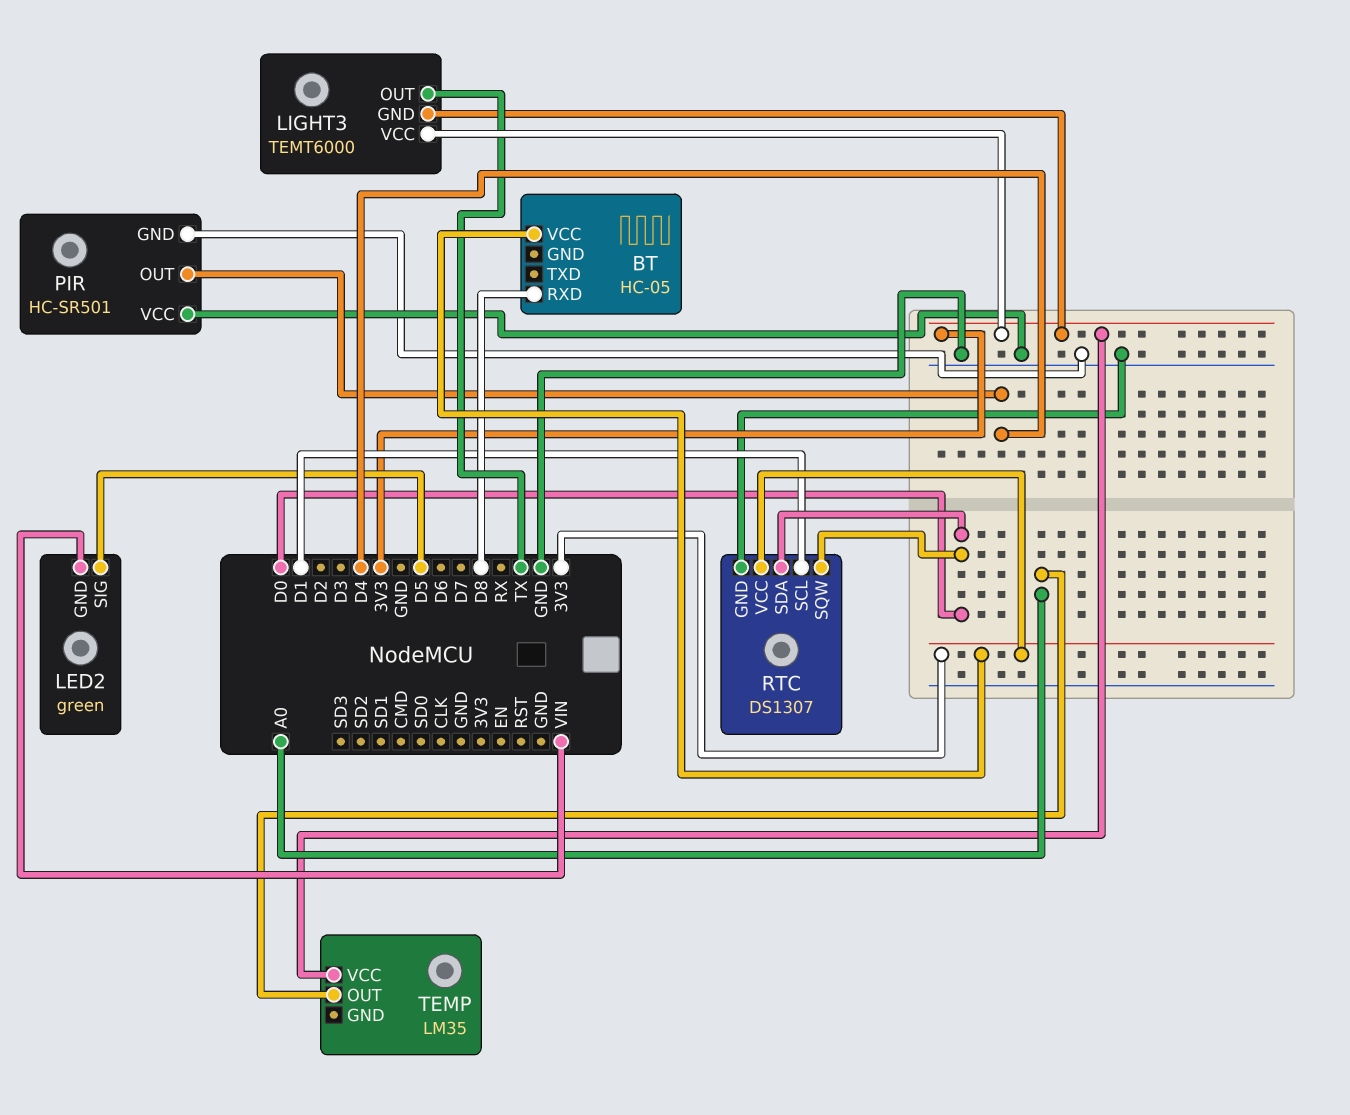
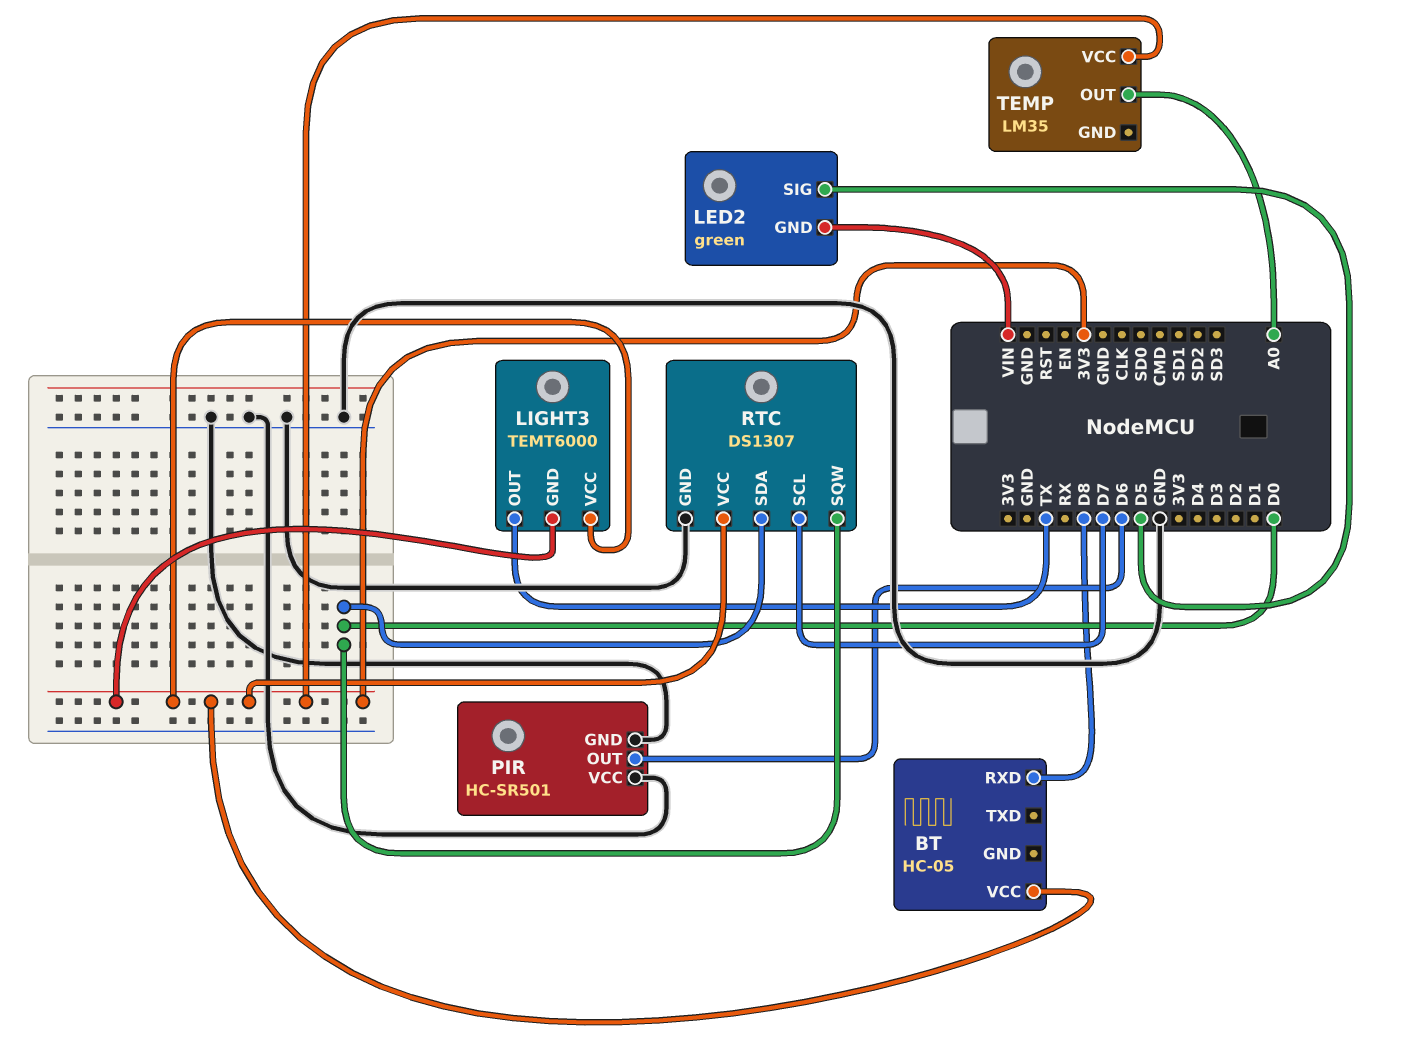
PIR pin OUT: D4 -> D6
RTC pin SCL: D1 -> D7

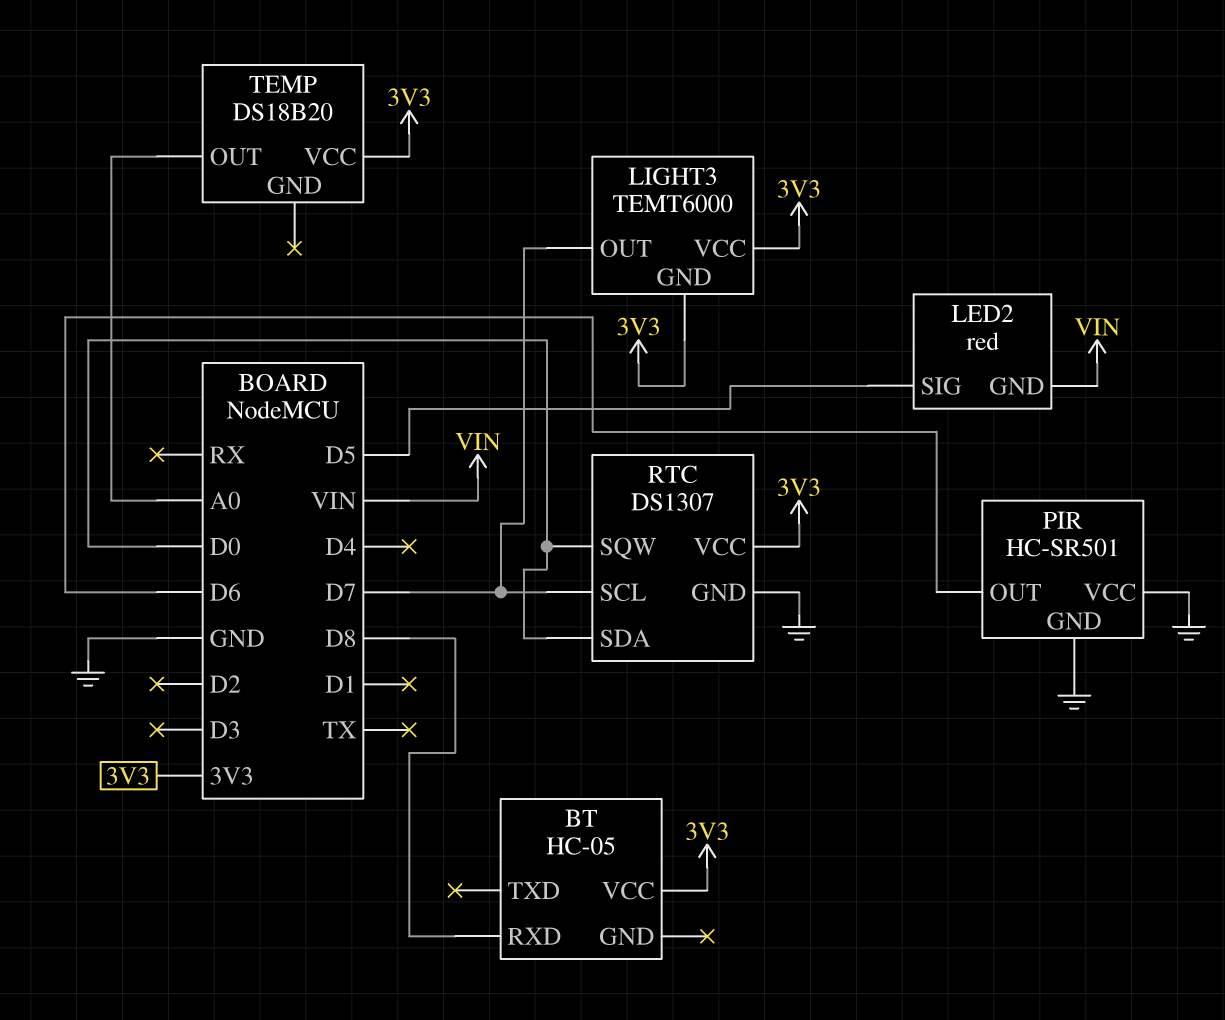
LED2: green -> red
LIGHT3 pin OUT: TX -> D7
TEMP: LM35 -> DS18B20

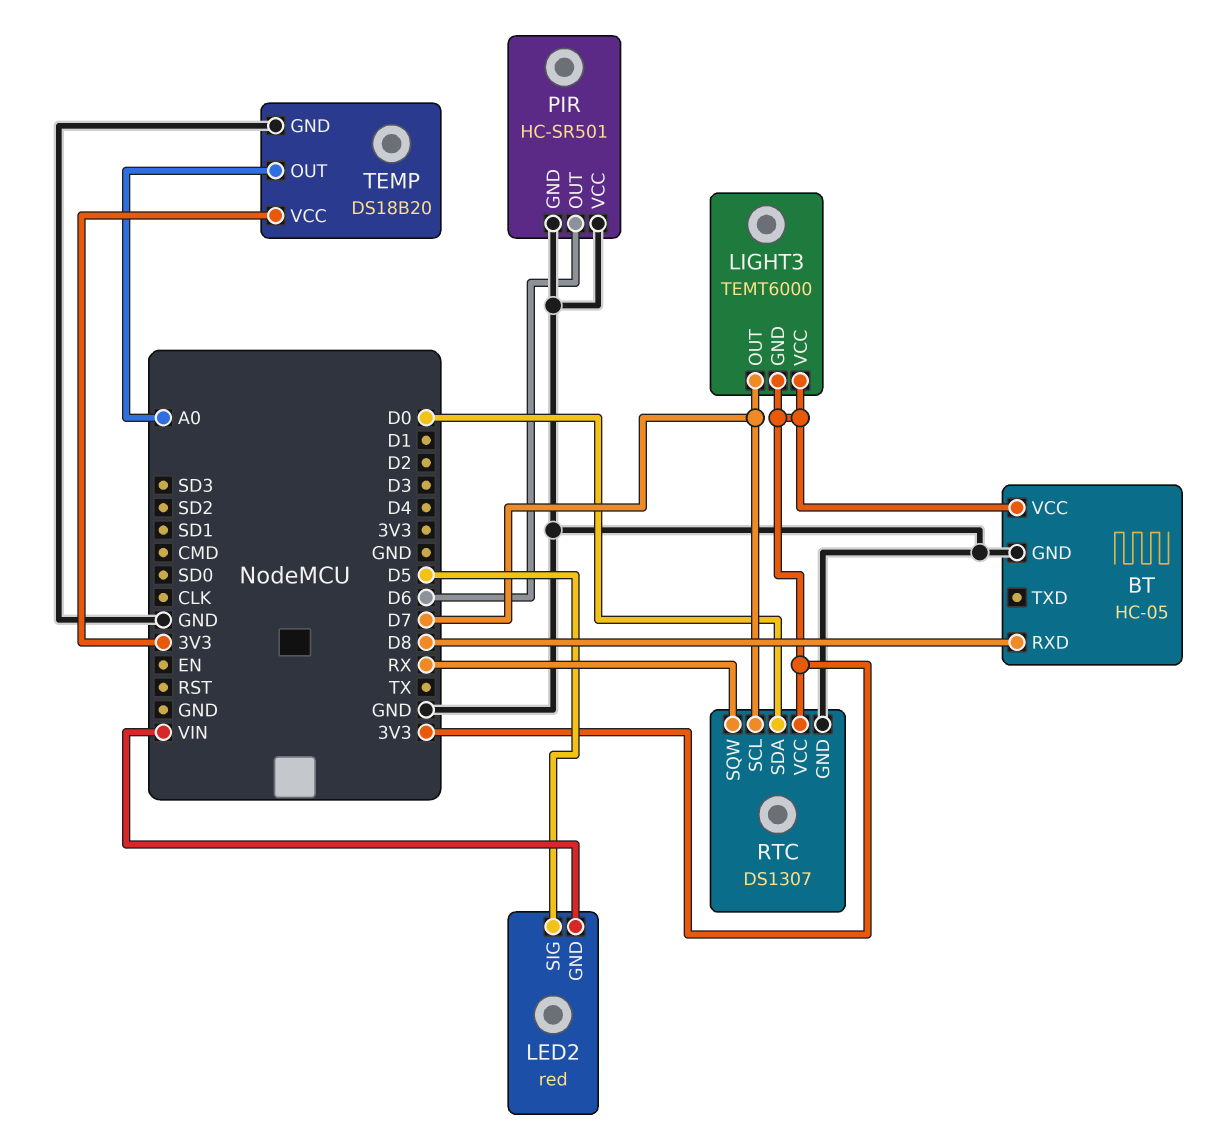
BT pin GND: none -> GND
RTC pin SQW: D0 -> RX
TEMP pin GND: none -> GND

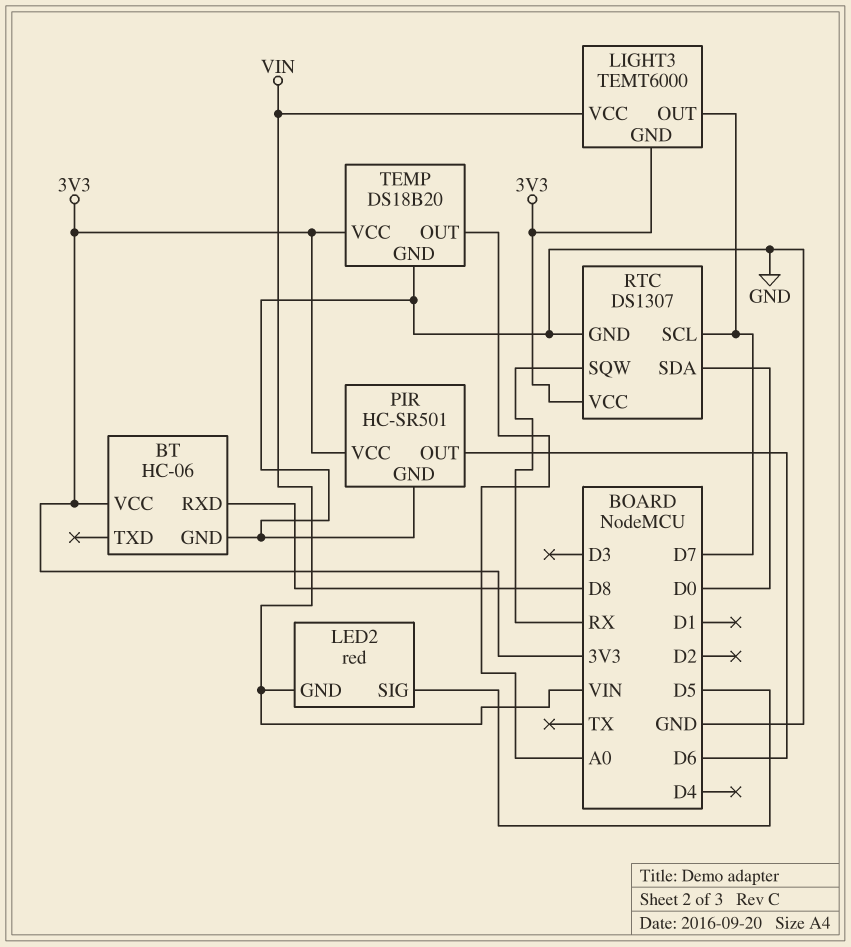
BT: HC-05 -> HC-06
LIGHT3 pin VCC: 3V3 -> VIN
PIR pin VCC: GND -> 3V3

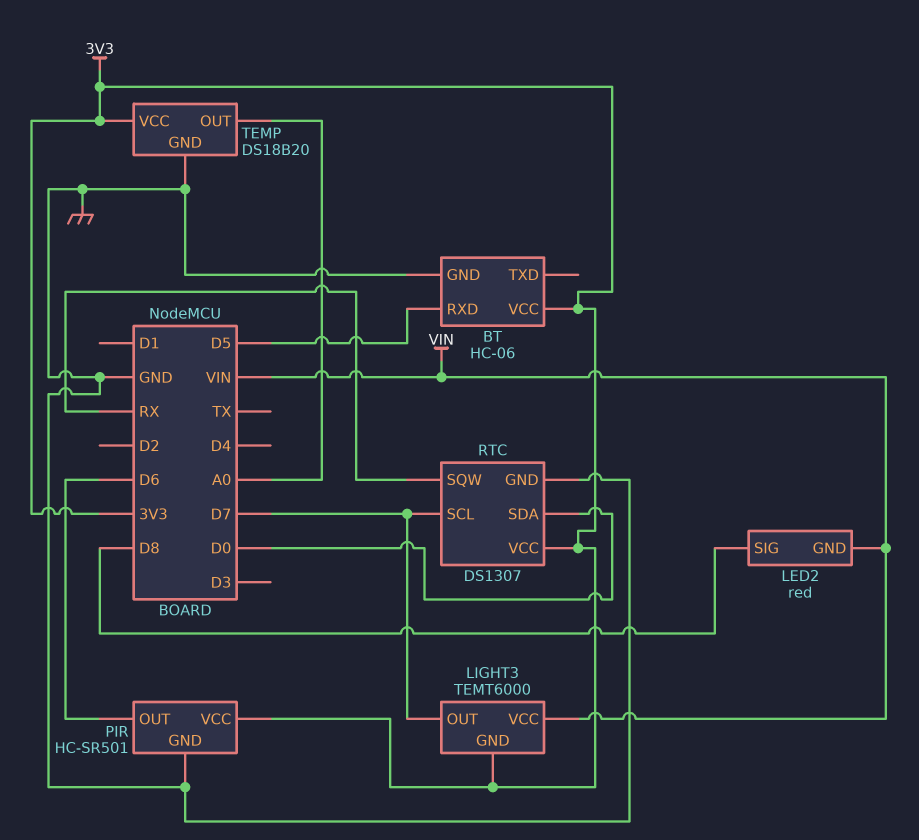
BT pin RXD: D8 -> D5
LED2 pin SIG: D5 -> D8

